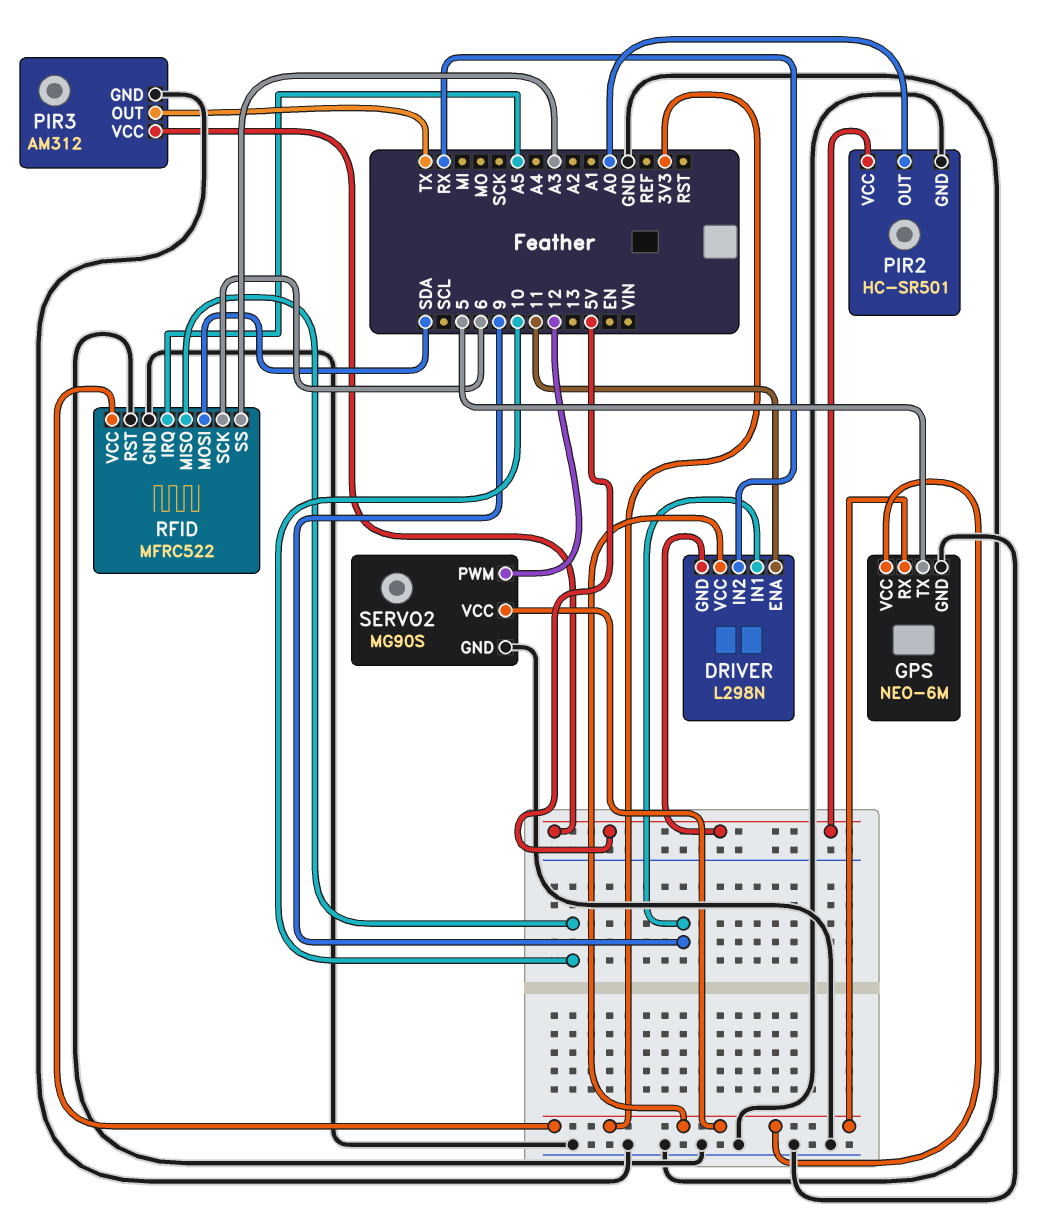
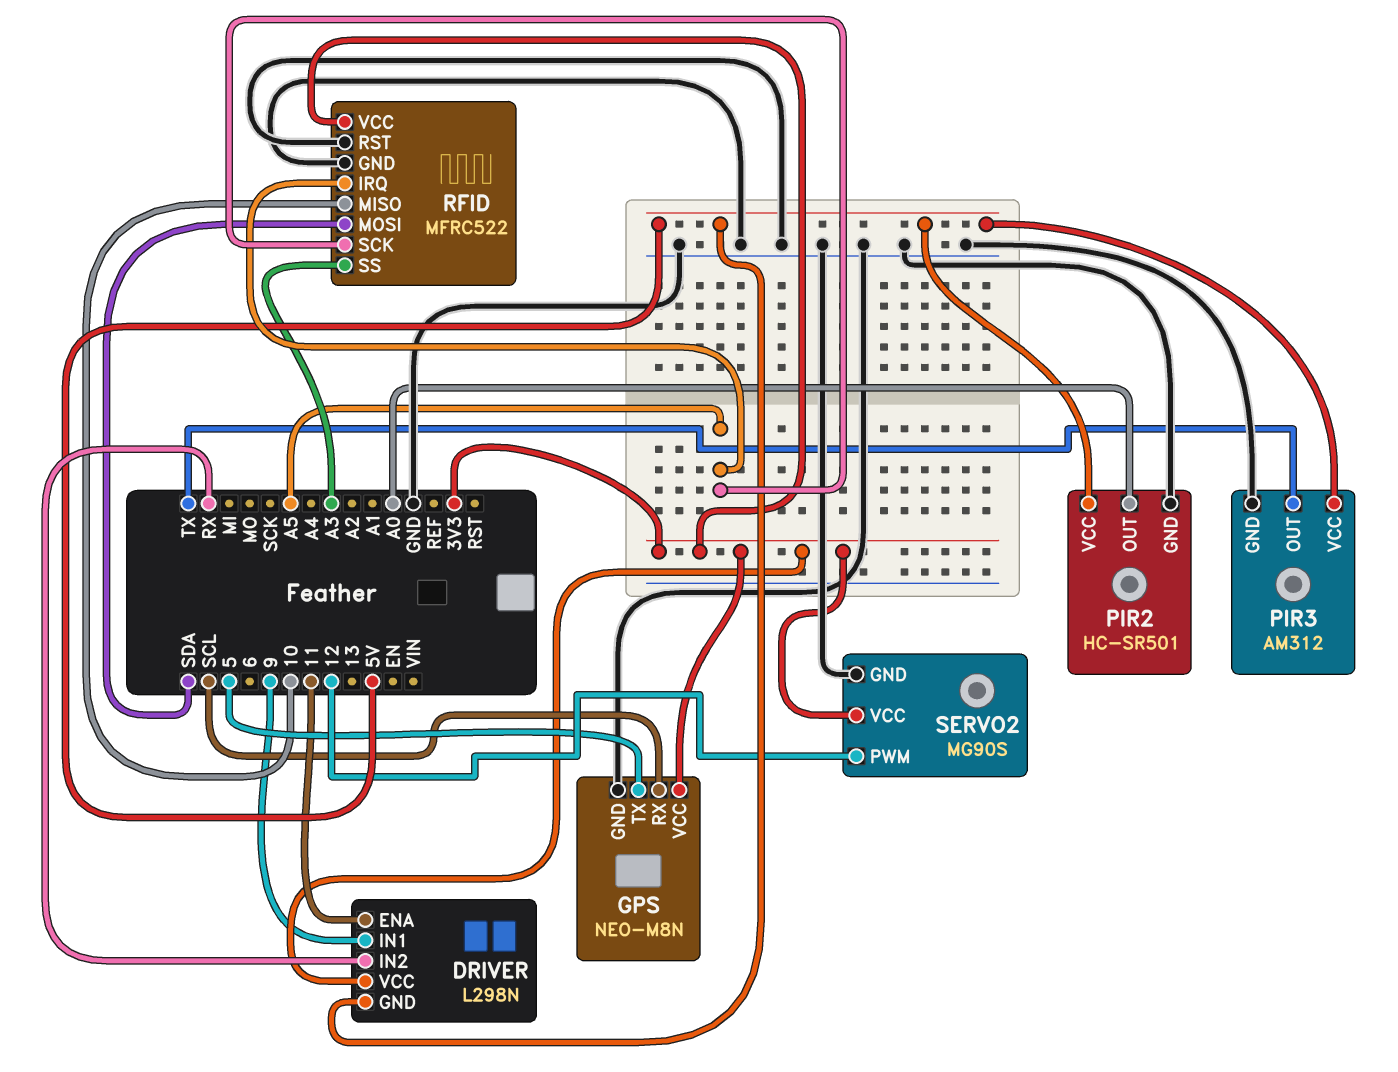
GPS: NEO-6M -> NEO-M8N
GPS pin RX: 3V3 -> SCL
RFID pin SCK: 6 -> A5

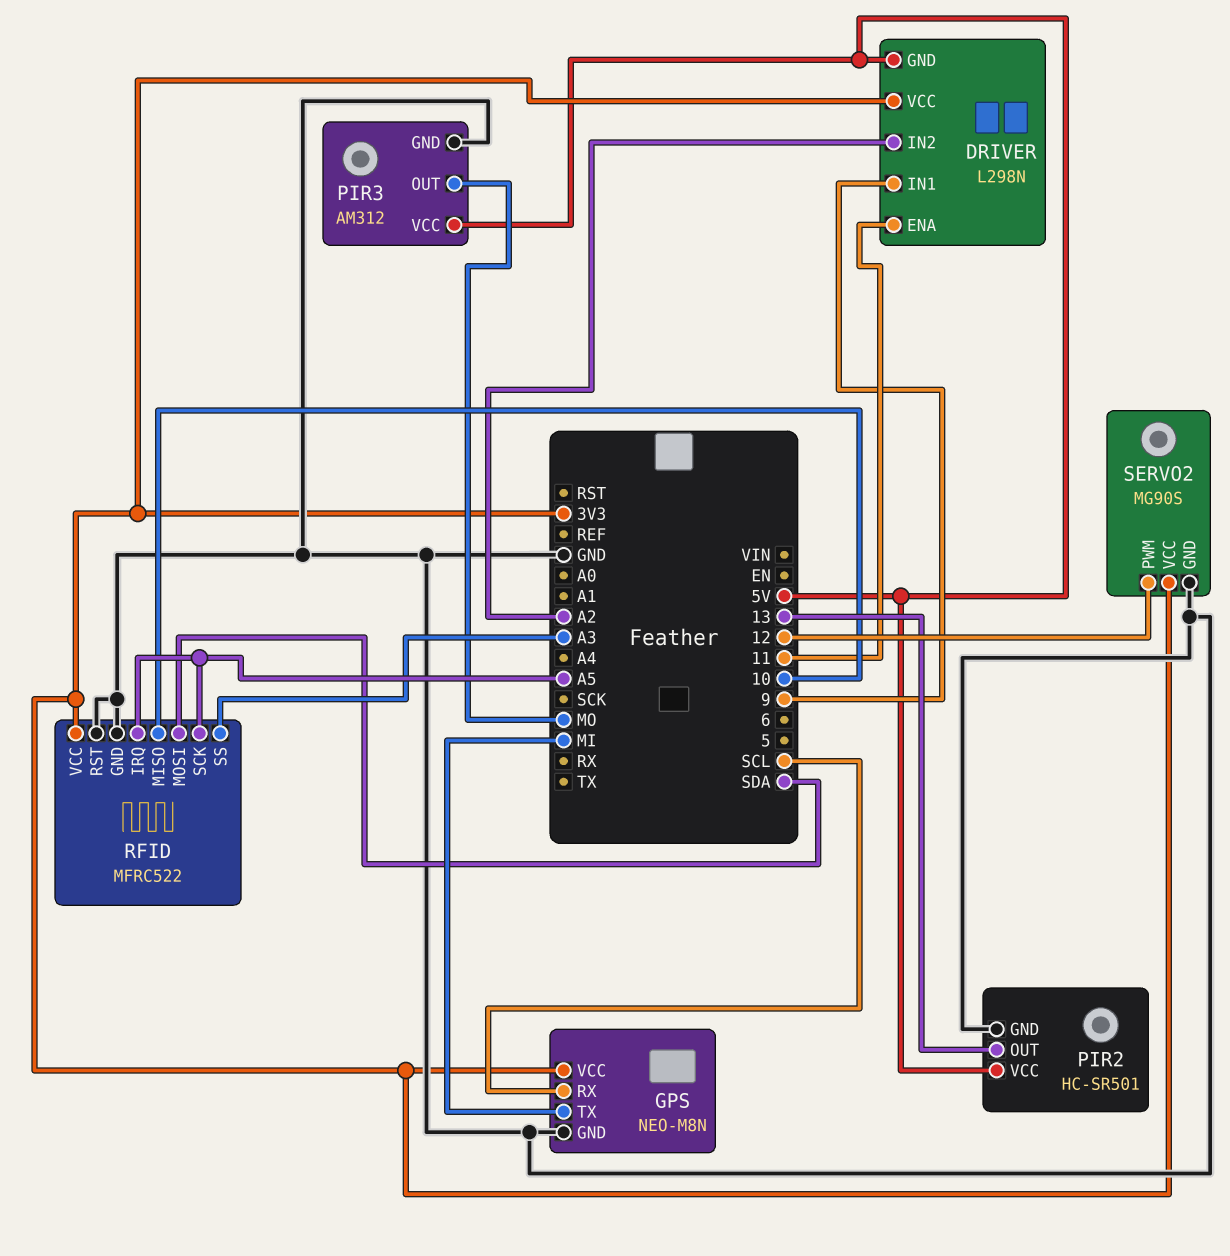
DRIVER pin IN2: RX -> A2
GPS pin TX: 5 -> MI
PIR2 pin OUT: A0 -> 13
PIR3 pin OUT: TX -> MO

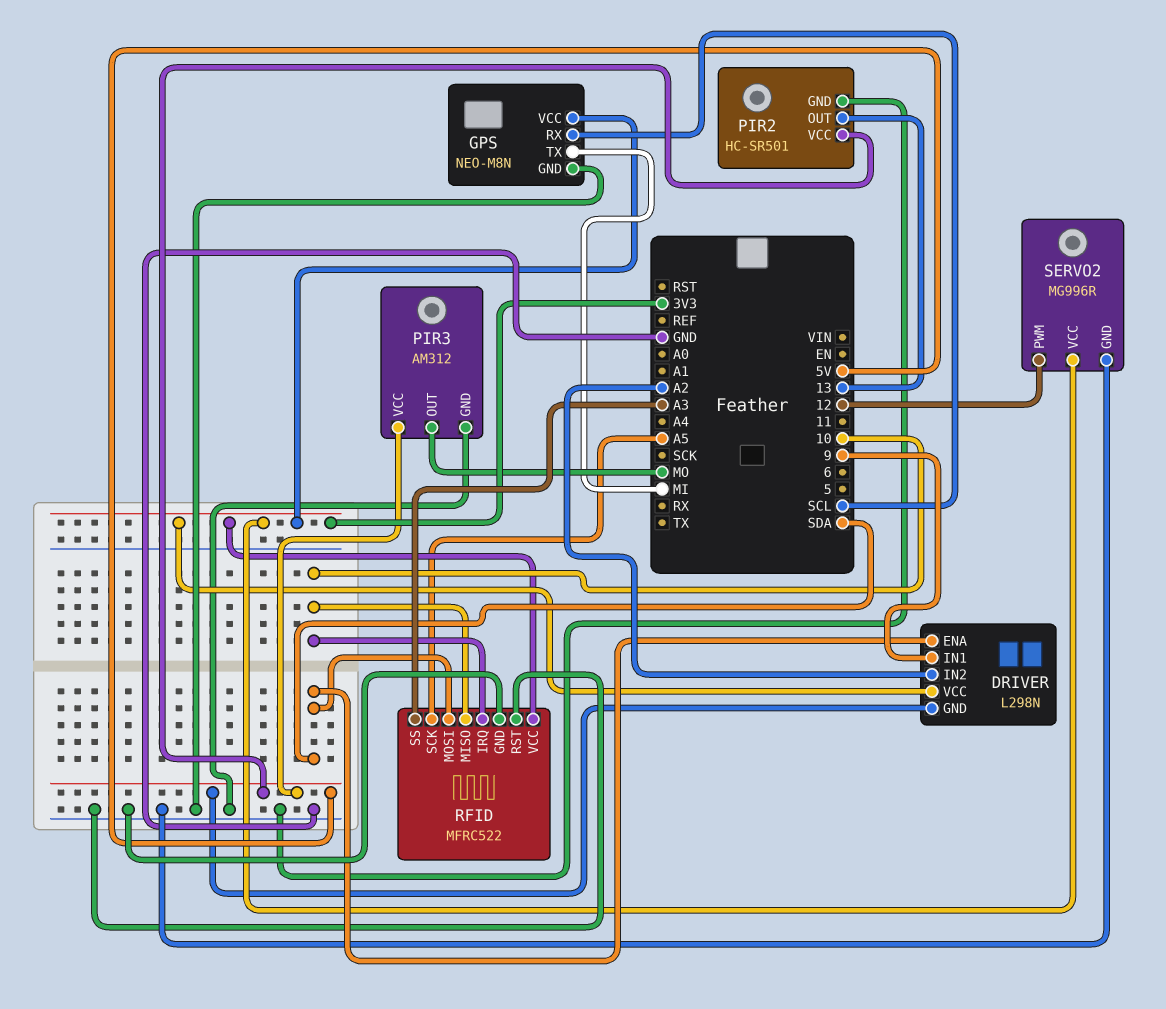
DRIVER pin ENA: 11 -> SDA
RFID pin IRQ: A5 -> 10
SERVO2: MG90S -> MG996R

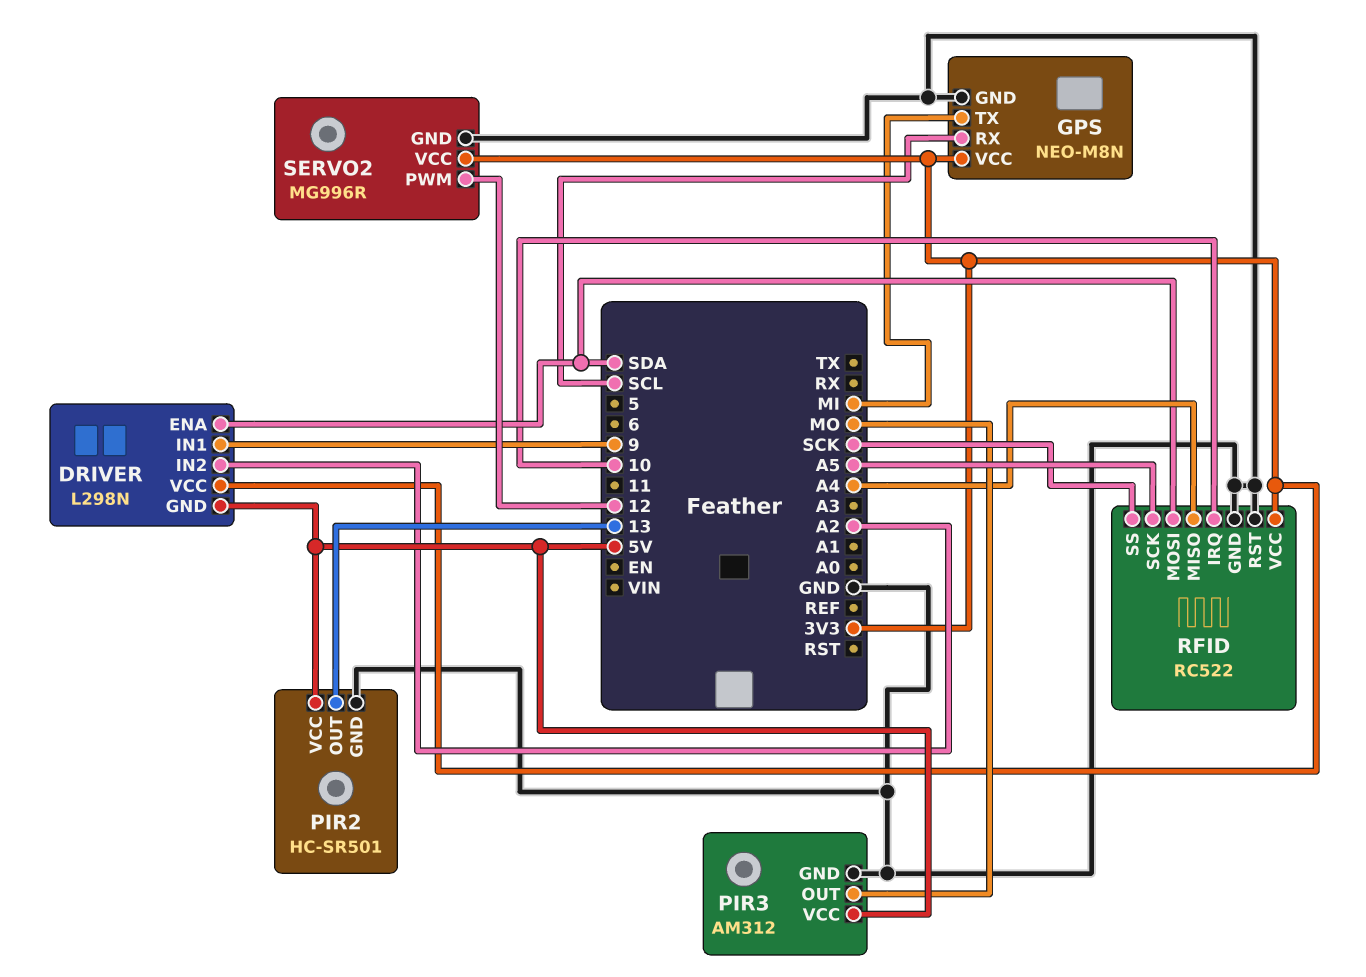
RFID: MFRC522 -> RC522
RFID pin MISO: 10 -> A4
RFID pin SS: A3 -> SCK

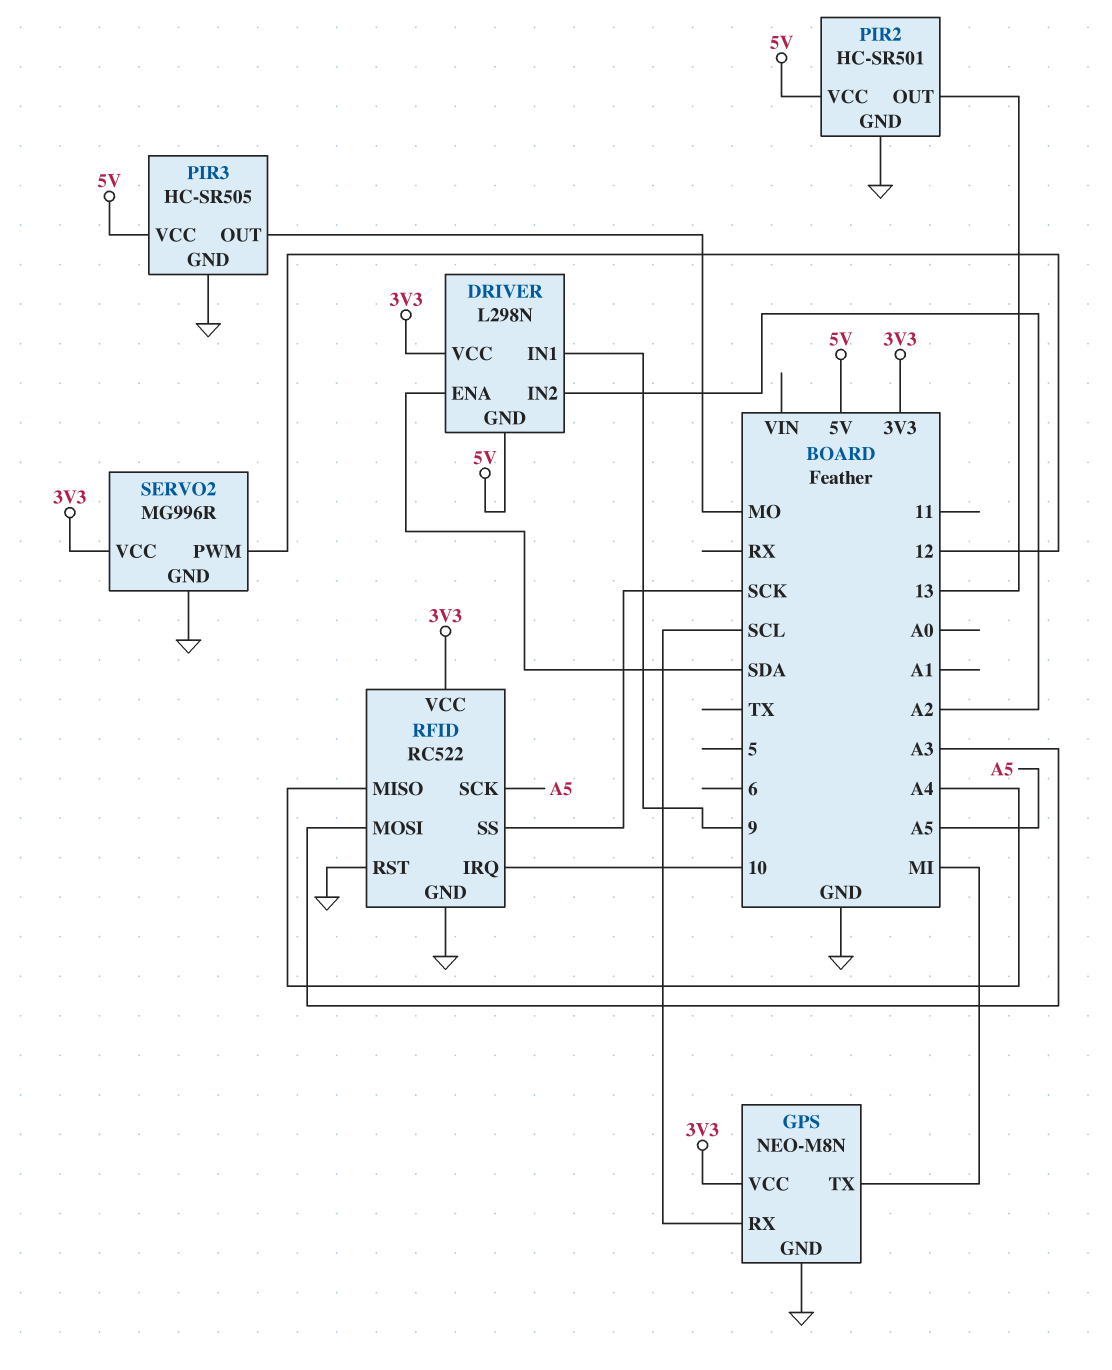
PIR3: AM312 -> HC-SR505
RFID pin MOSI: SDA -> A3

